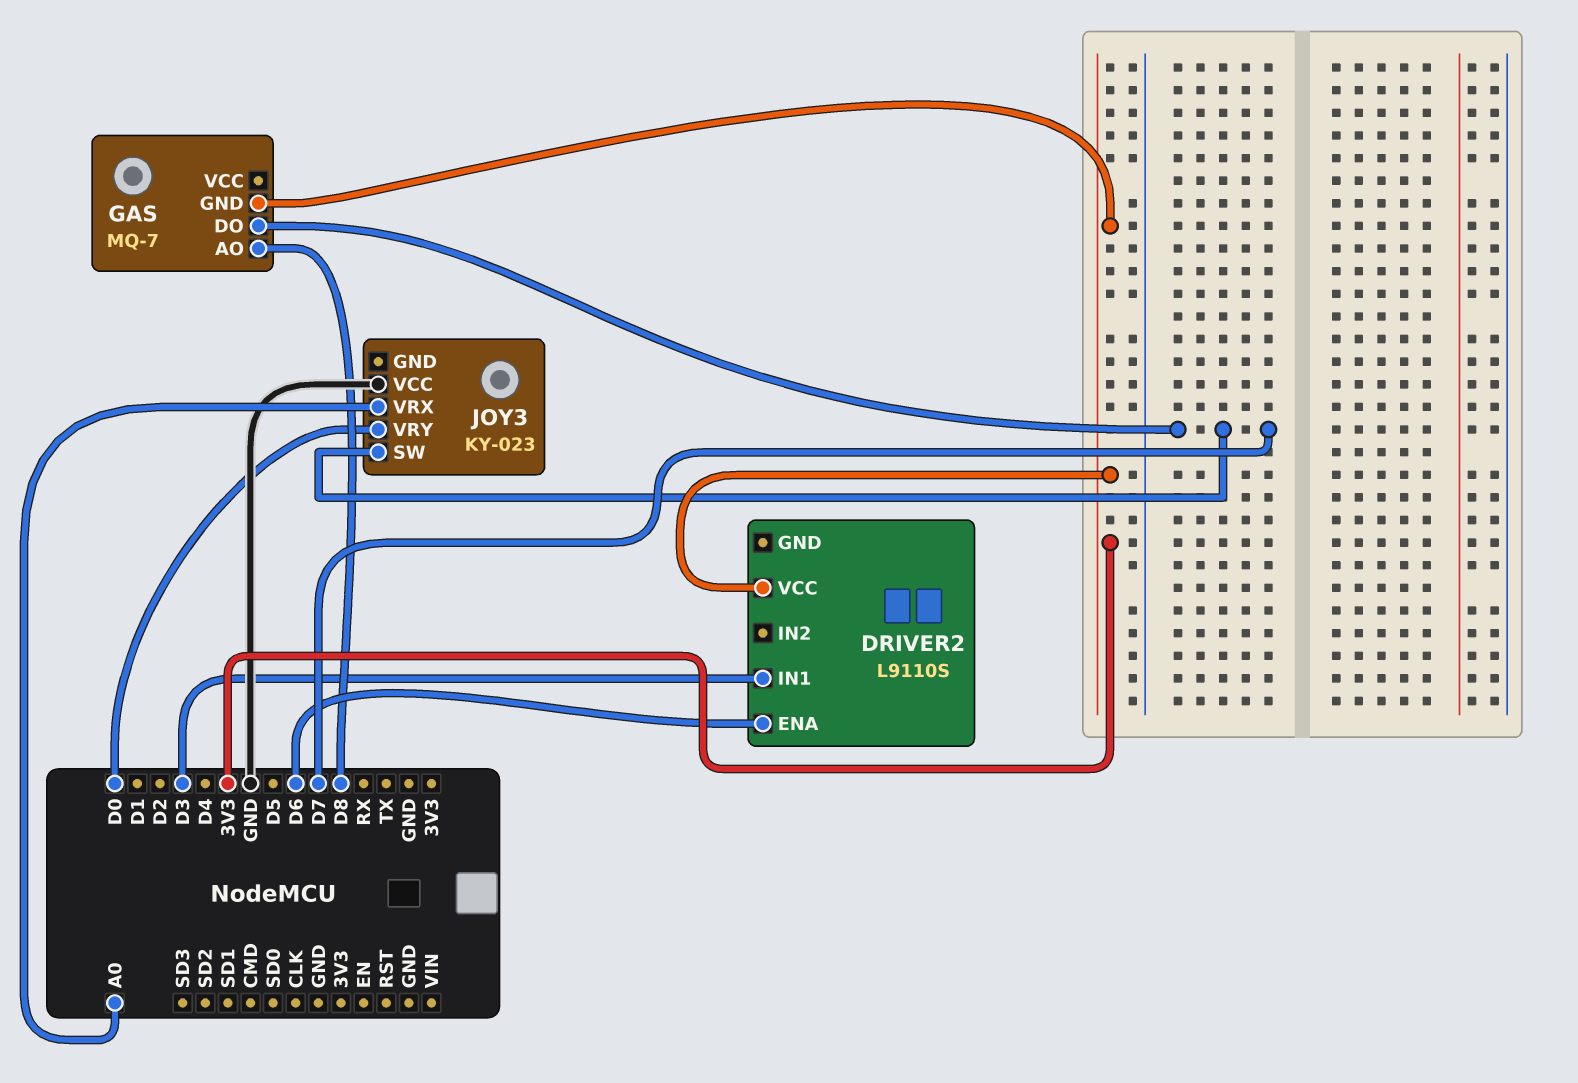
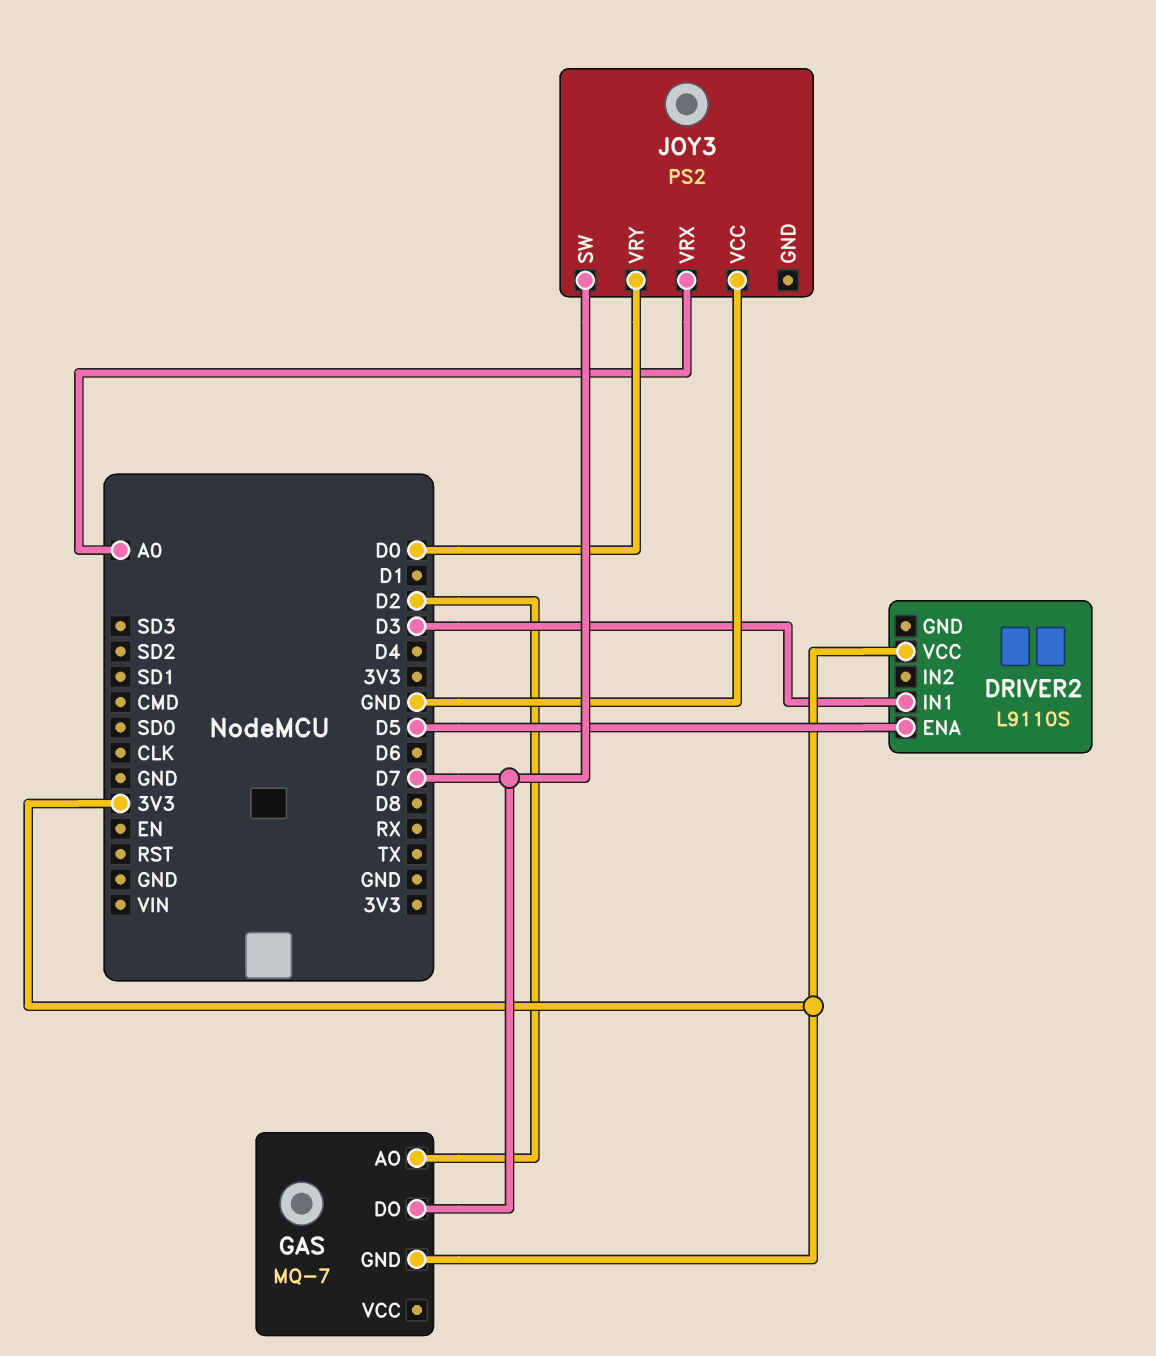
DRIVER2 pin ENA: D6 -> D5
GAS pin AO: D8 -> D2
JOY3: KY-023 -> PS2

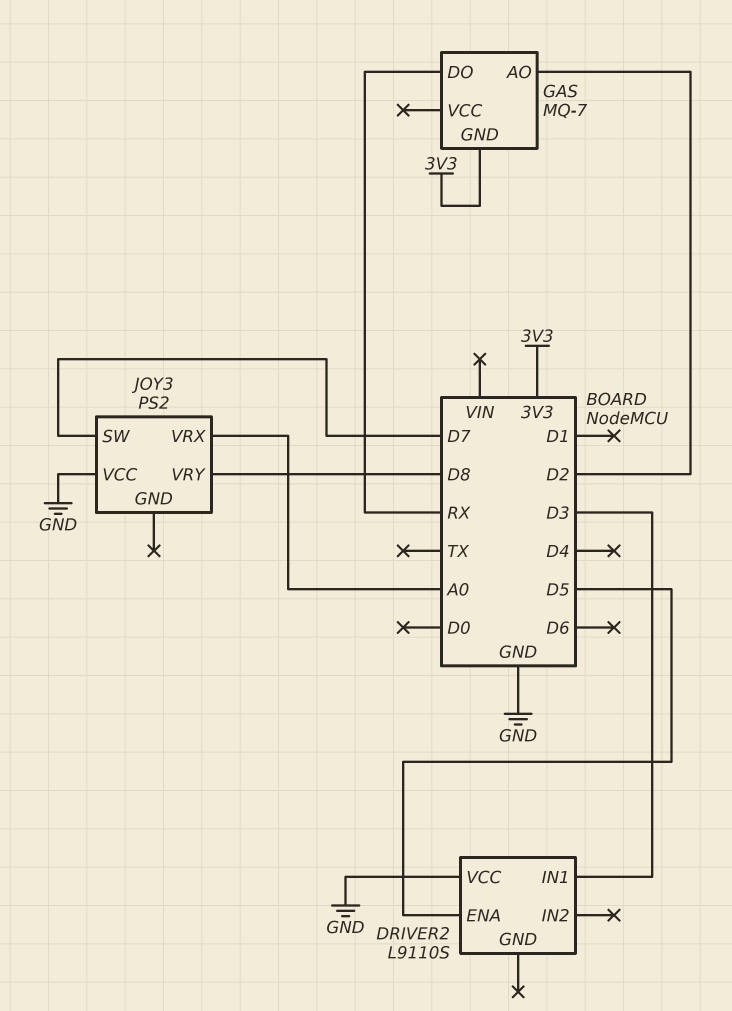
DRIVER2 pin VCC: 3V3 -> GND
GAS pin DO: D7 -> RX
JOY3 pin VRY: D0 -> D8

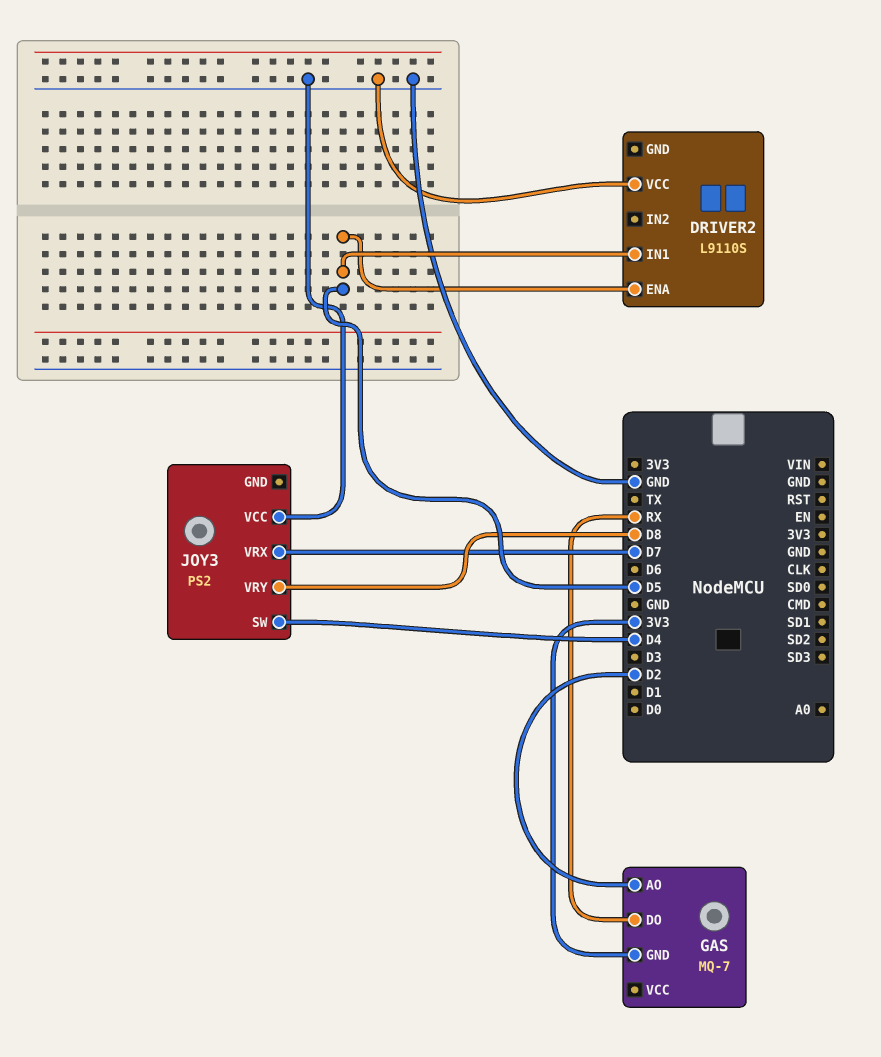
DRIVER2 pin IN1: D3 -> D5
JOY3 pin SW: D7 -> D4
JOY3 pin VRX: A0 -> D7

